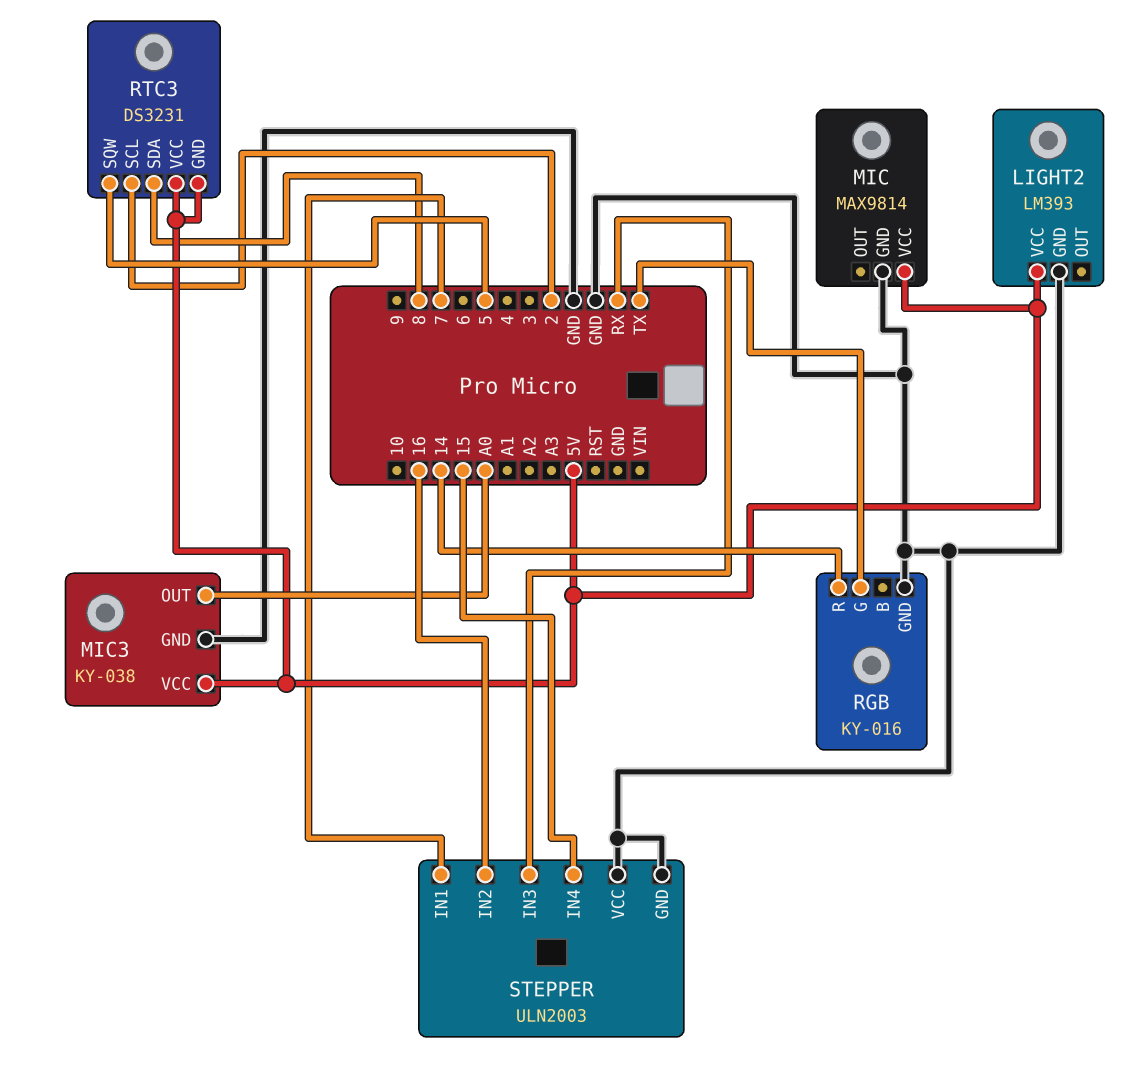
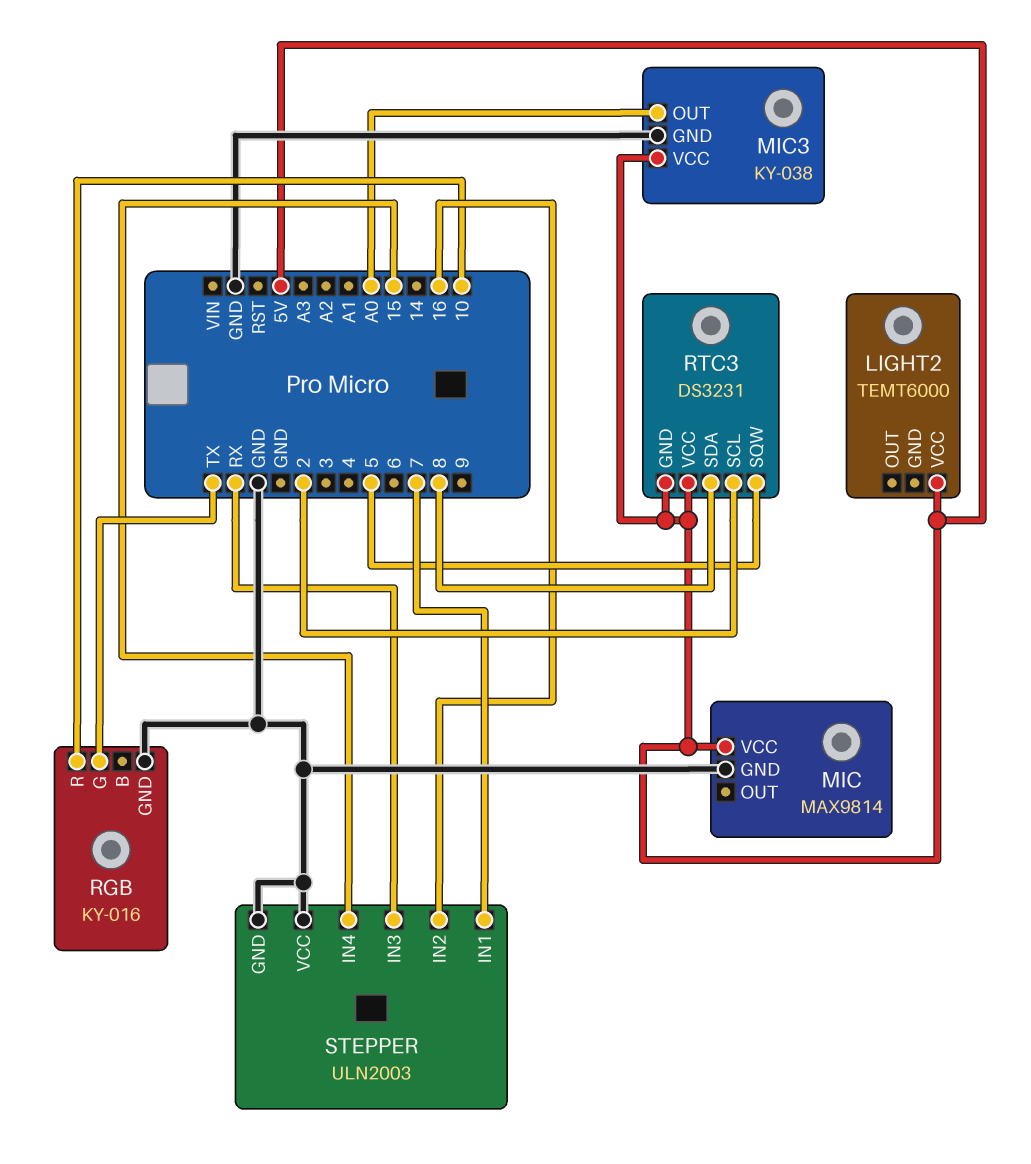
LIGHT2: LM393 -> TEMT6000
LIGHT2 pin GND: GND -> none
RGB pin R: 14 -> 10

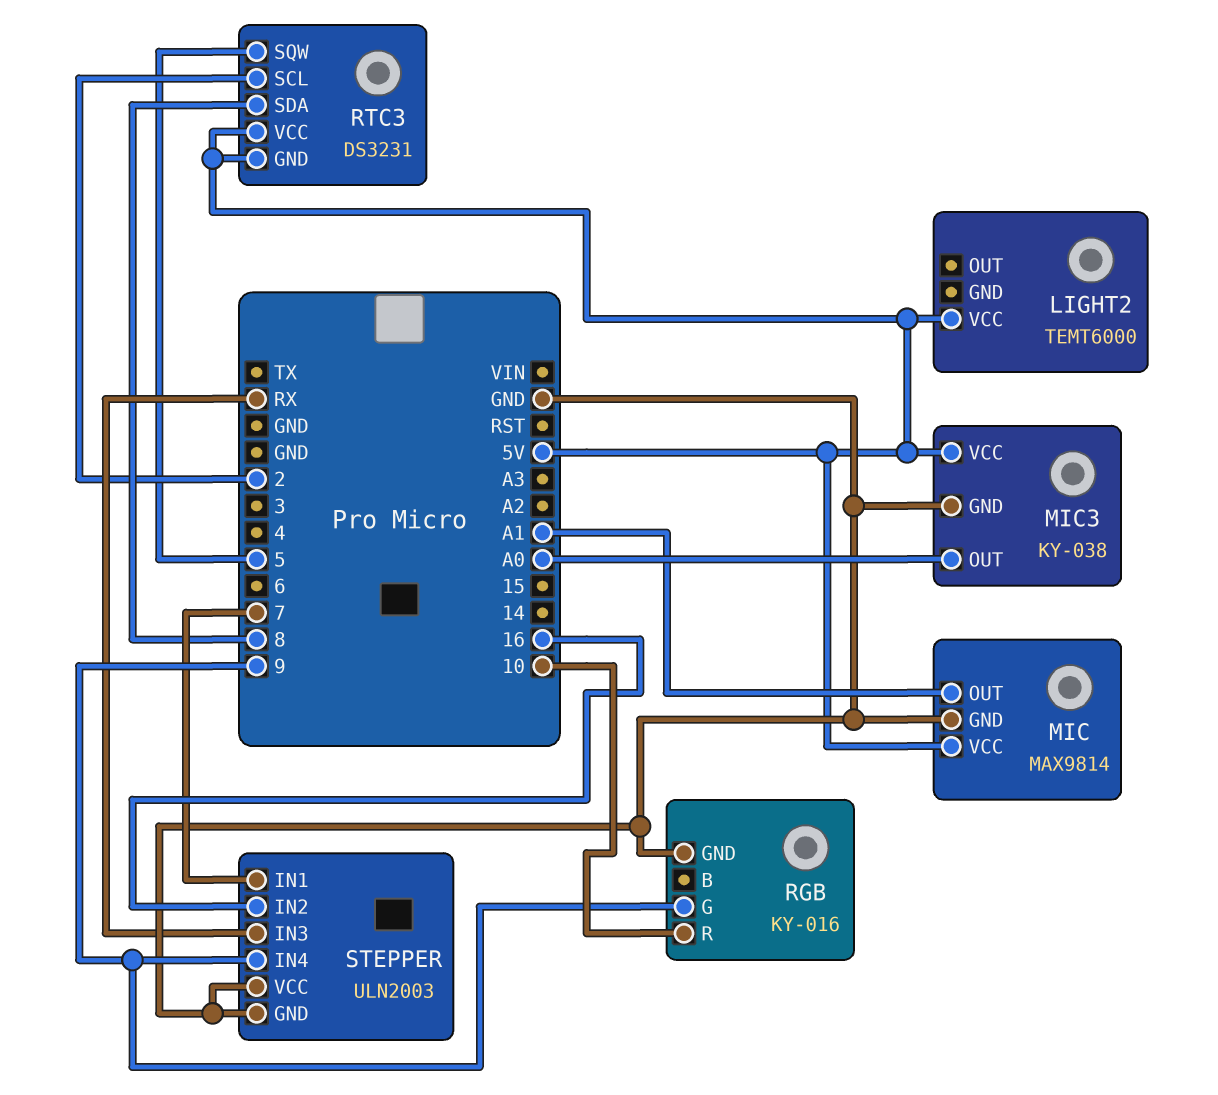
MIC pin OUT: none -> A1
RGB pin G: TX -> 9
STEPPER pin IN4: 15 -> 9

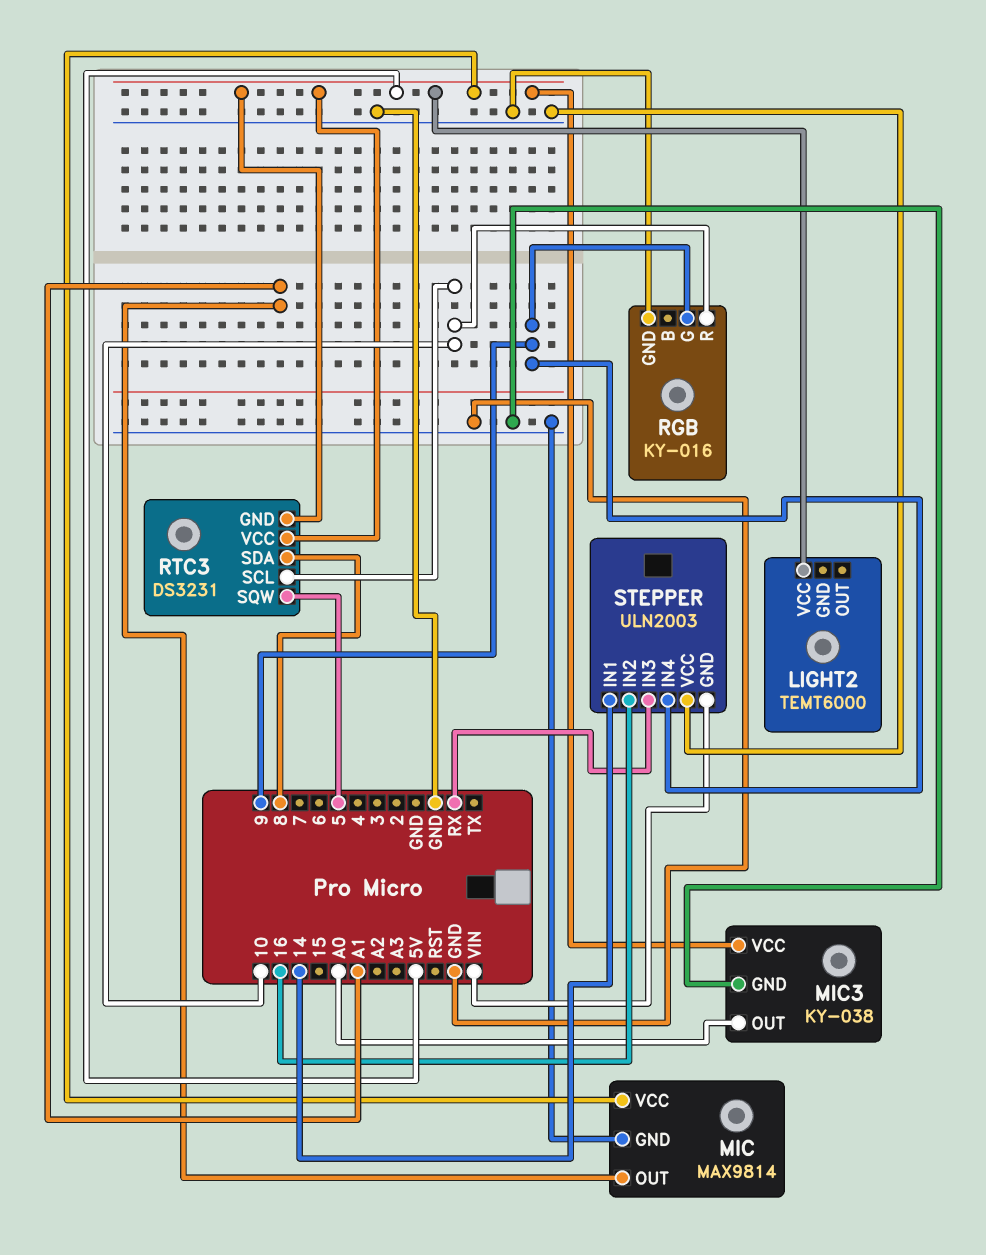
RTC3 pin SCL: 2 -> 10
STEPPER pin GND: GND -> VIN
STEPPER pin IN1: 7 -> 14

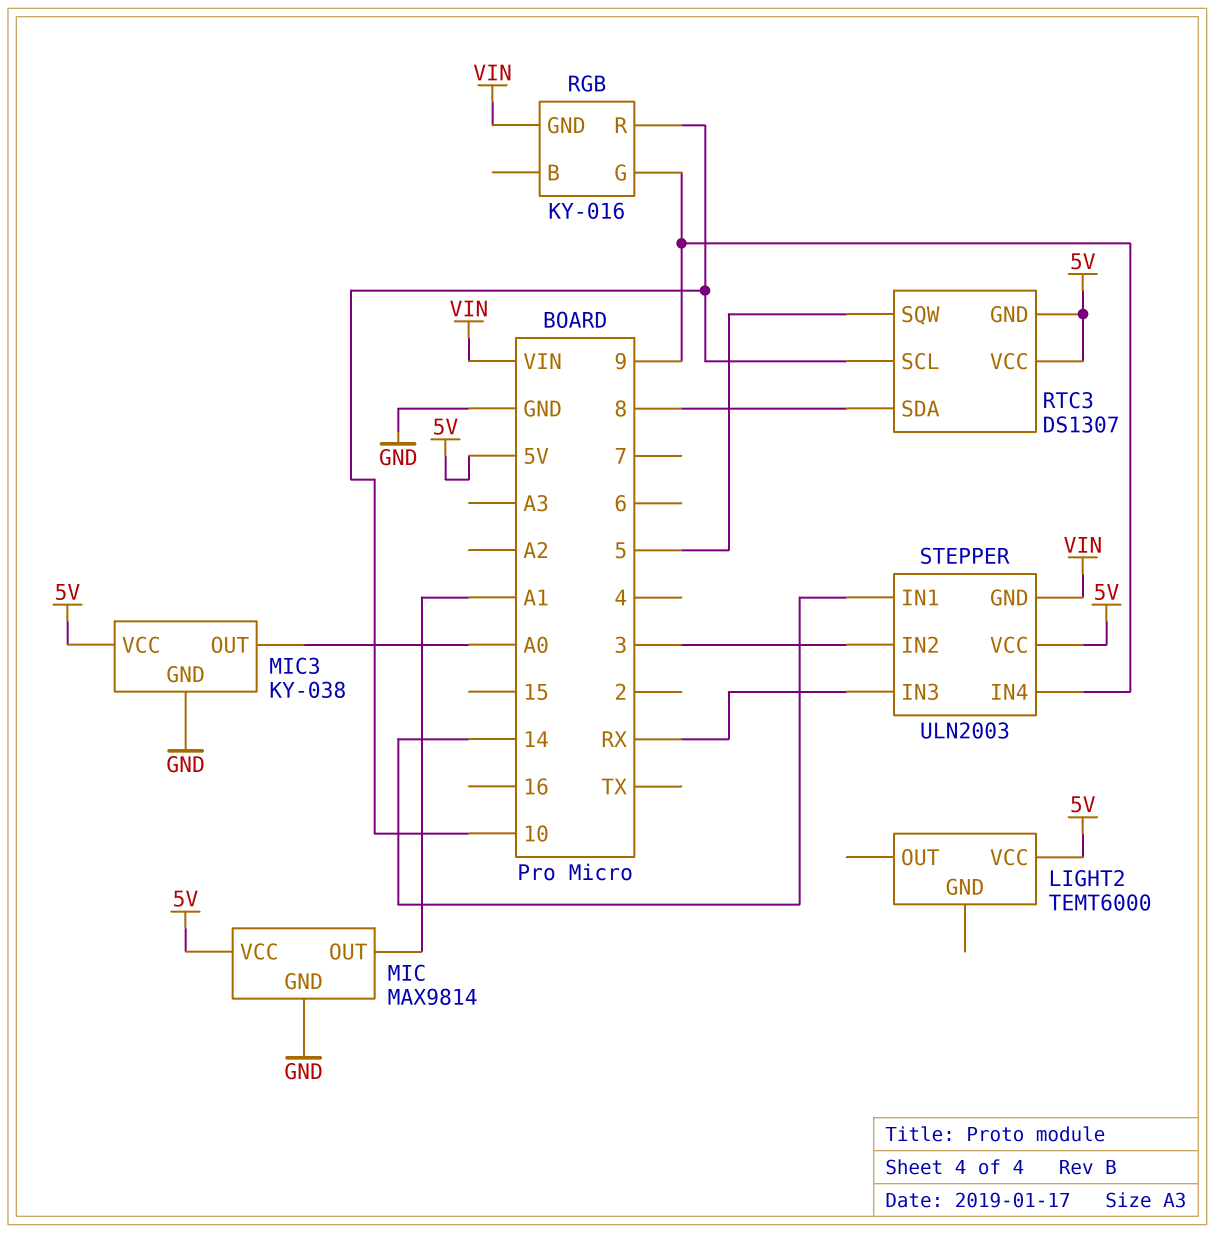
RGB pin GND: GND -> VIN
RTC3: DS3231 -> DS1307
STEPPER pin IN2: 16 -> 3
STEPPER pin VCC: GND -> 5V

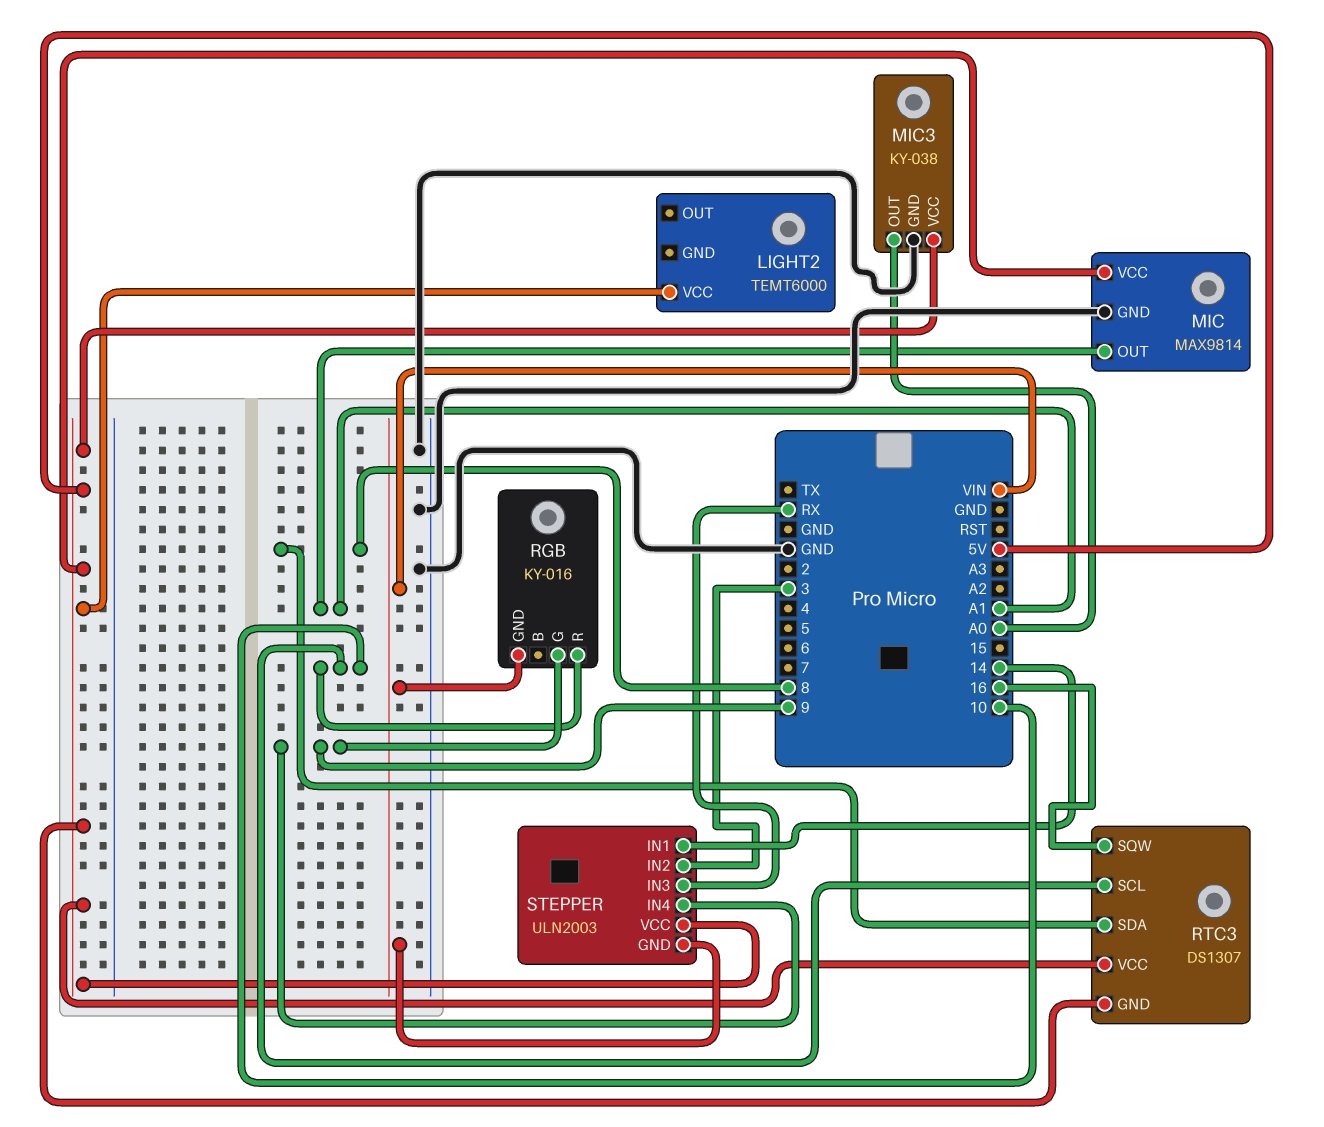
RTC3 pin SQW: 5 -> 16

